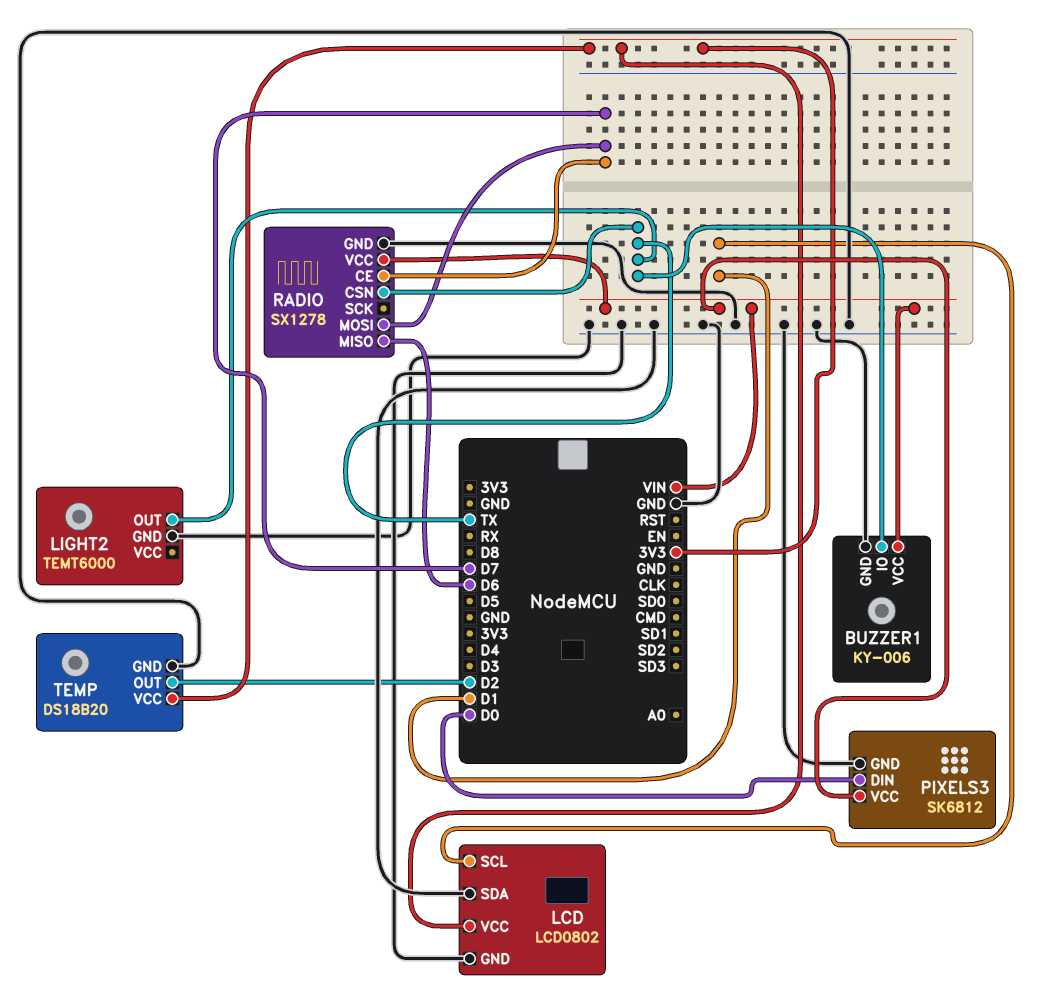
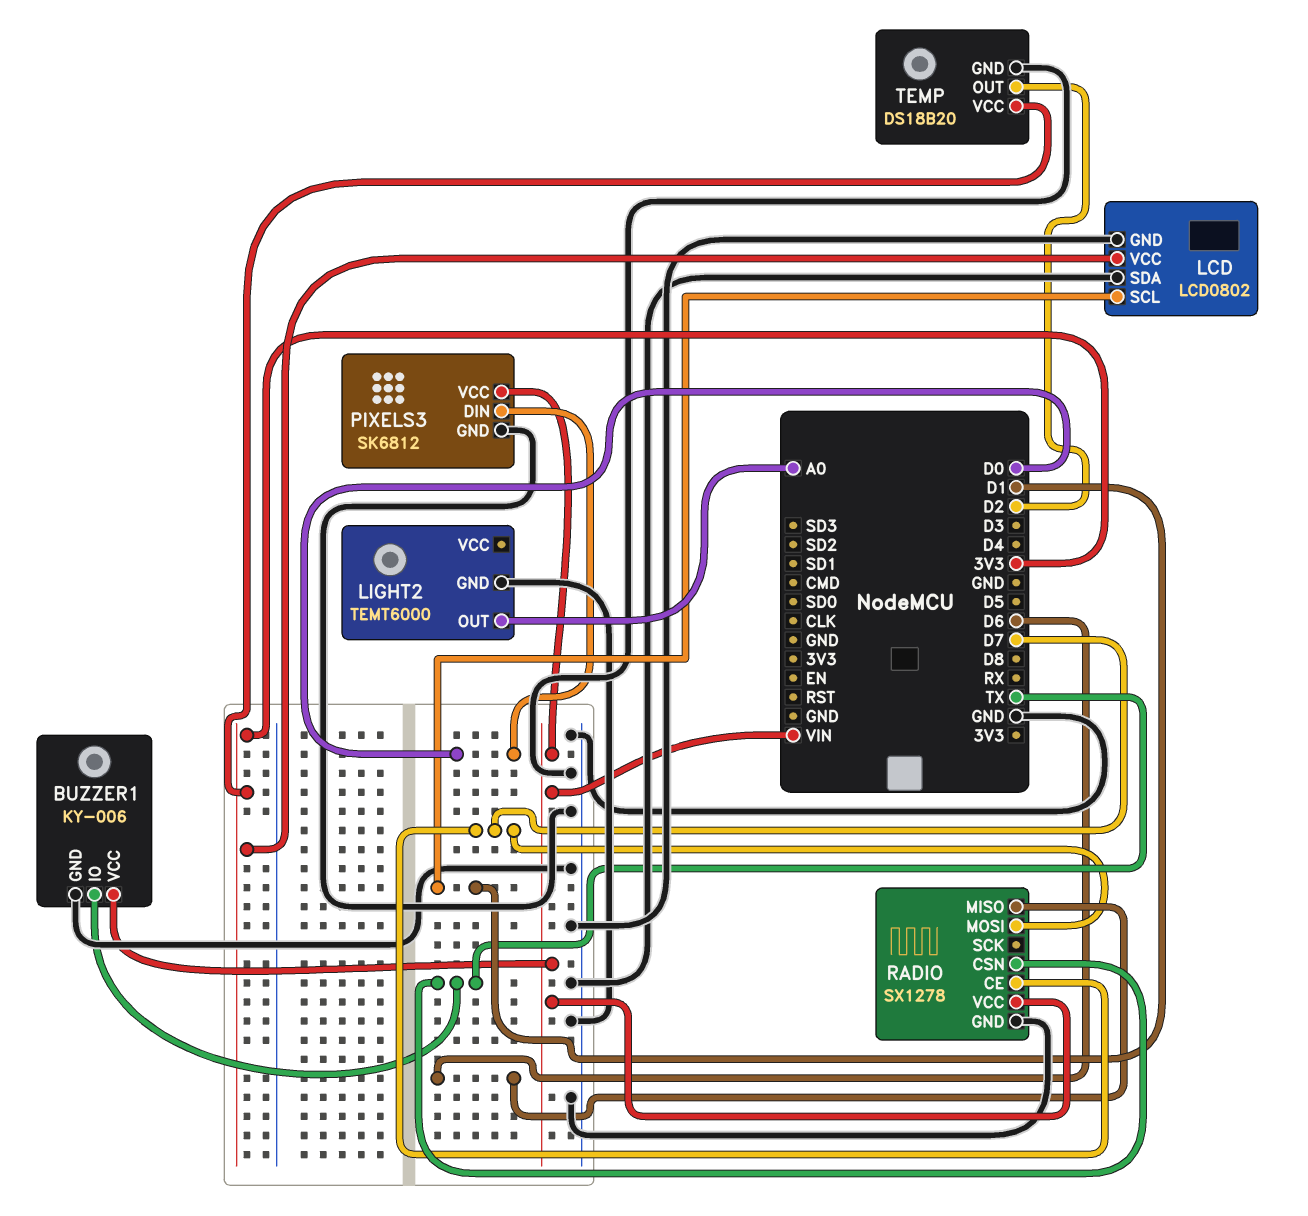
LIGHT2 pin OUT: TX -> A0

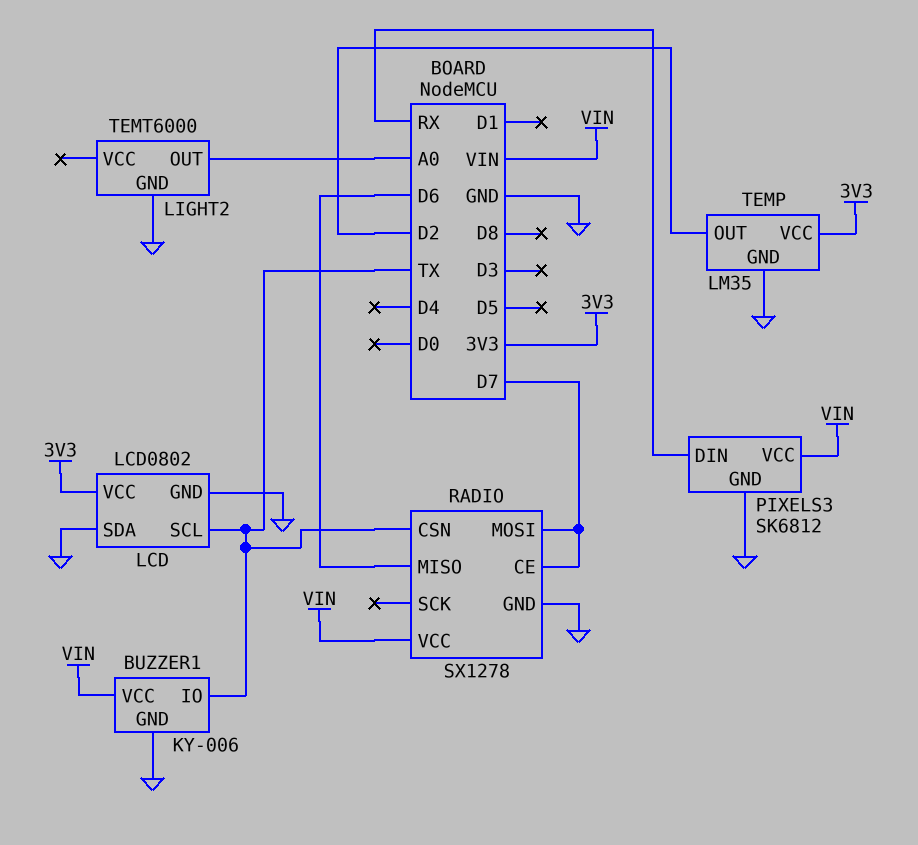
LCD pin SCL: D1 -> TX
PIXELS3 pin DIN: D0 -> RX
TEMP: DS18B20 -> LM35

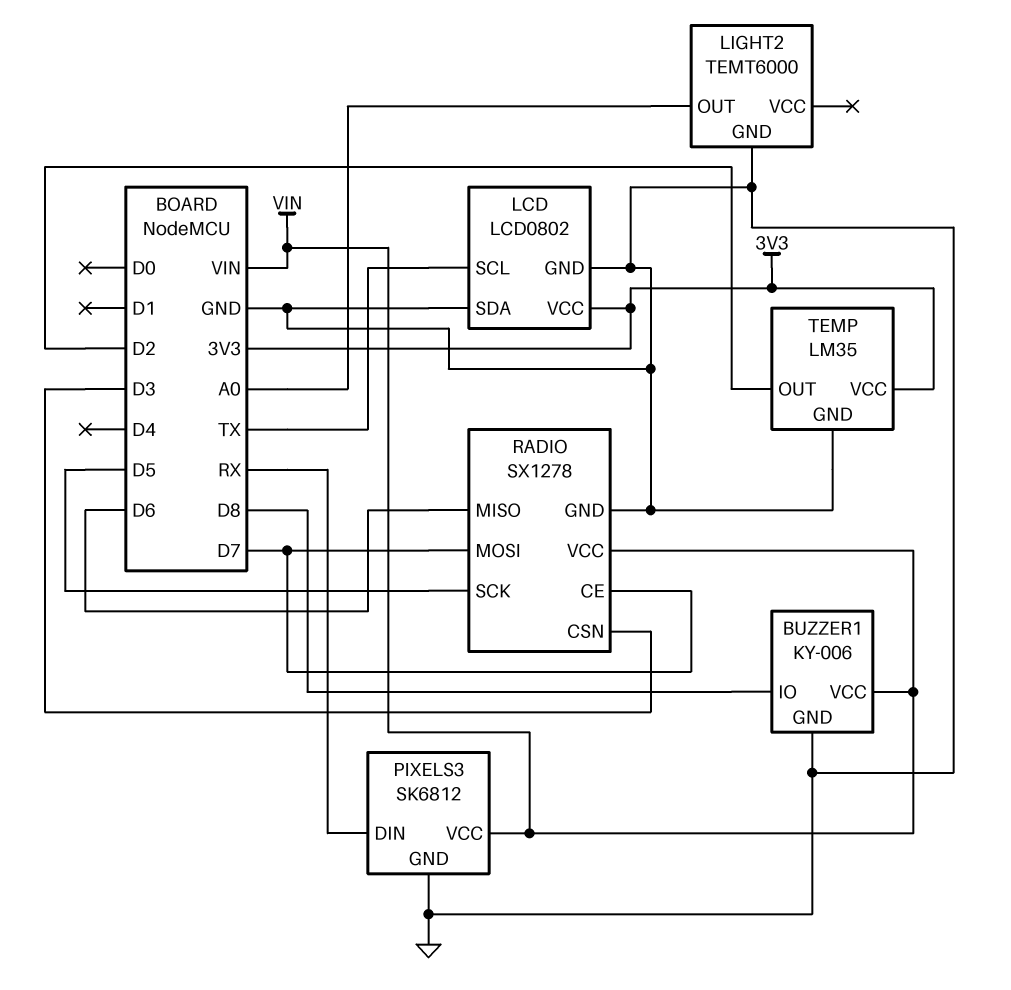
BUZZER1 pin IO: TX -> D8
RADIO pin CSN: TX -> D3
RADIO pin SCK: none -> D5

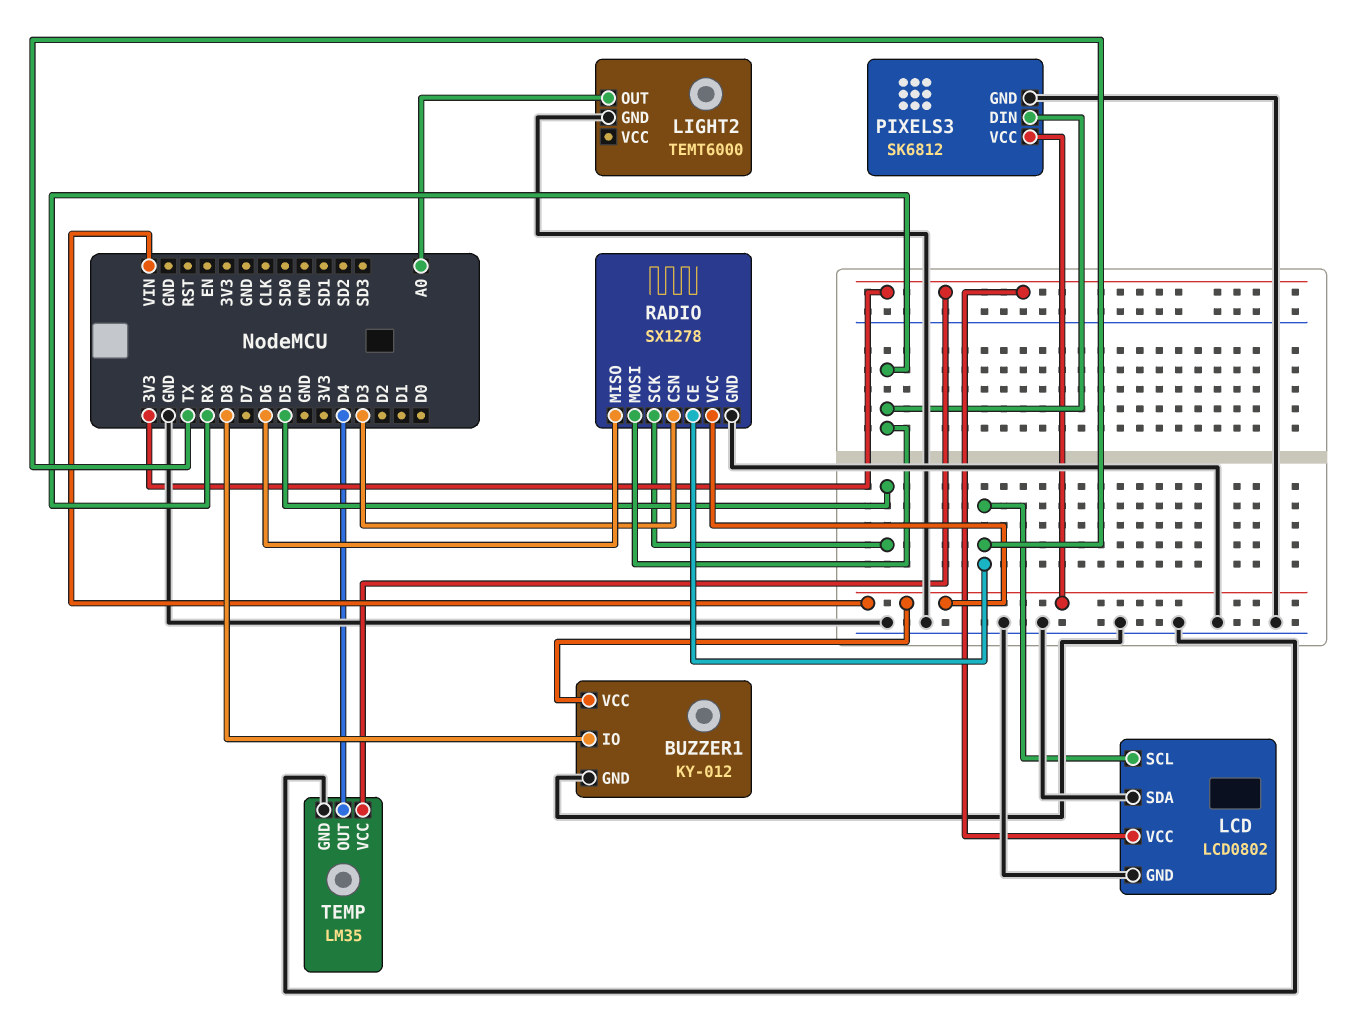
BUZZER1: KY-006 -> KY-012
RADIO pin CE: D7 -> TX
RADIO pin MOSI: D7 -> RX
TEMP pin OUT: D2 -> D4

